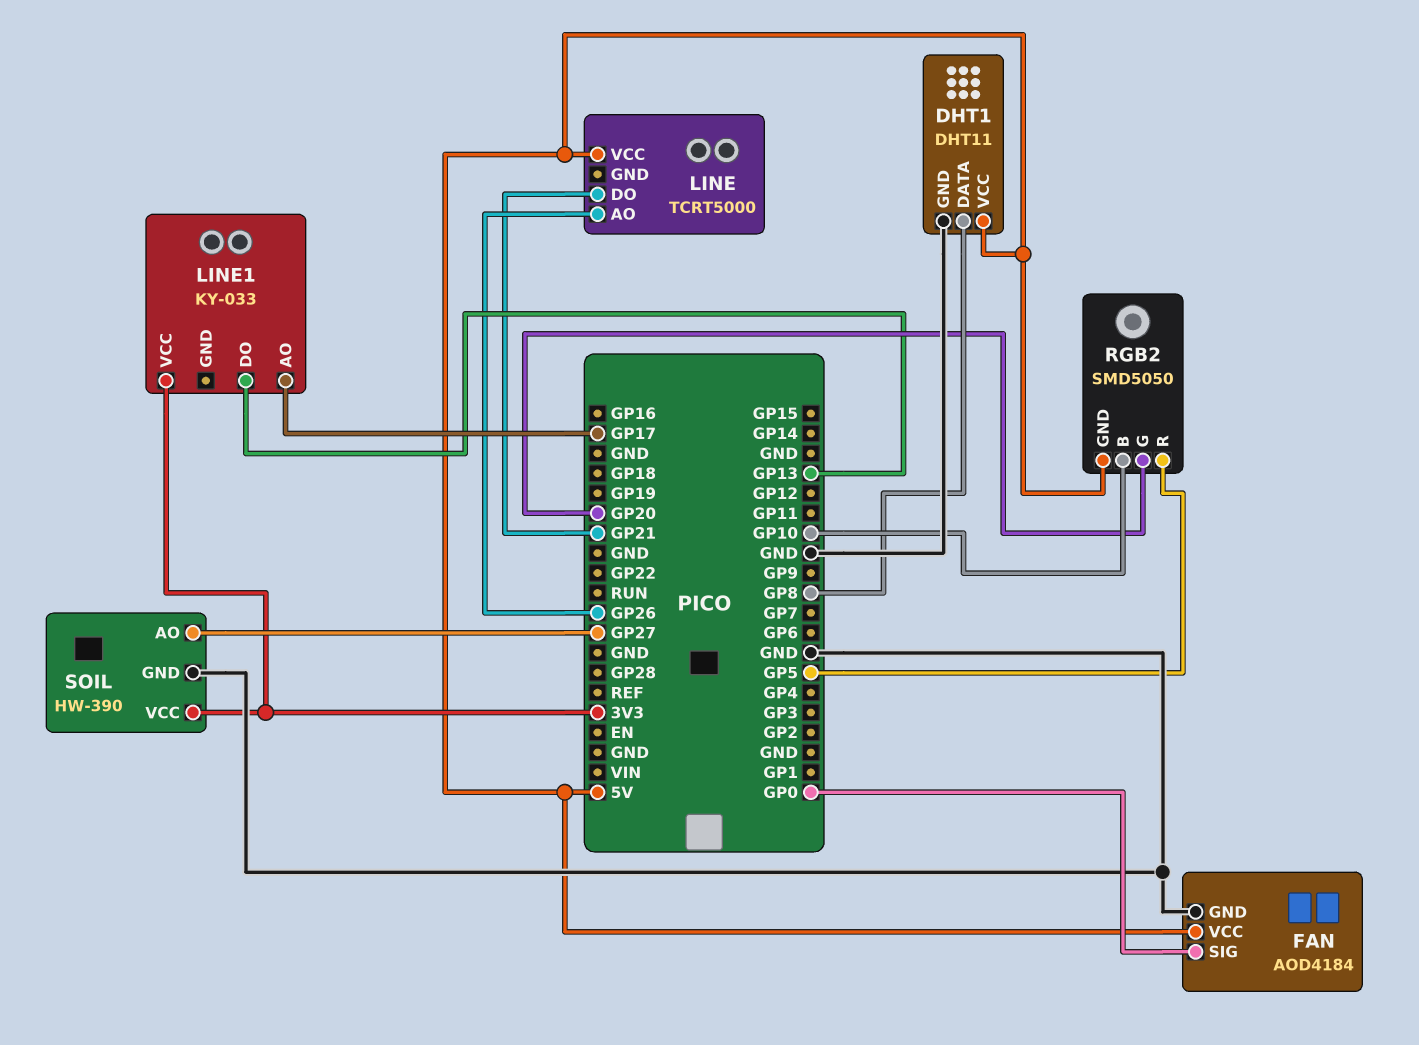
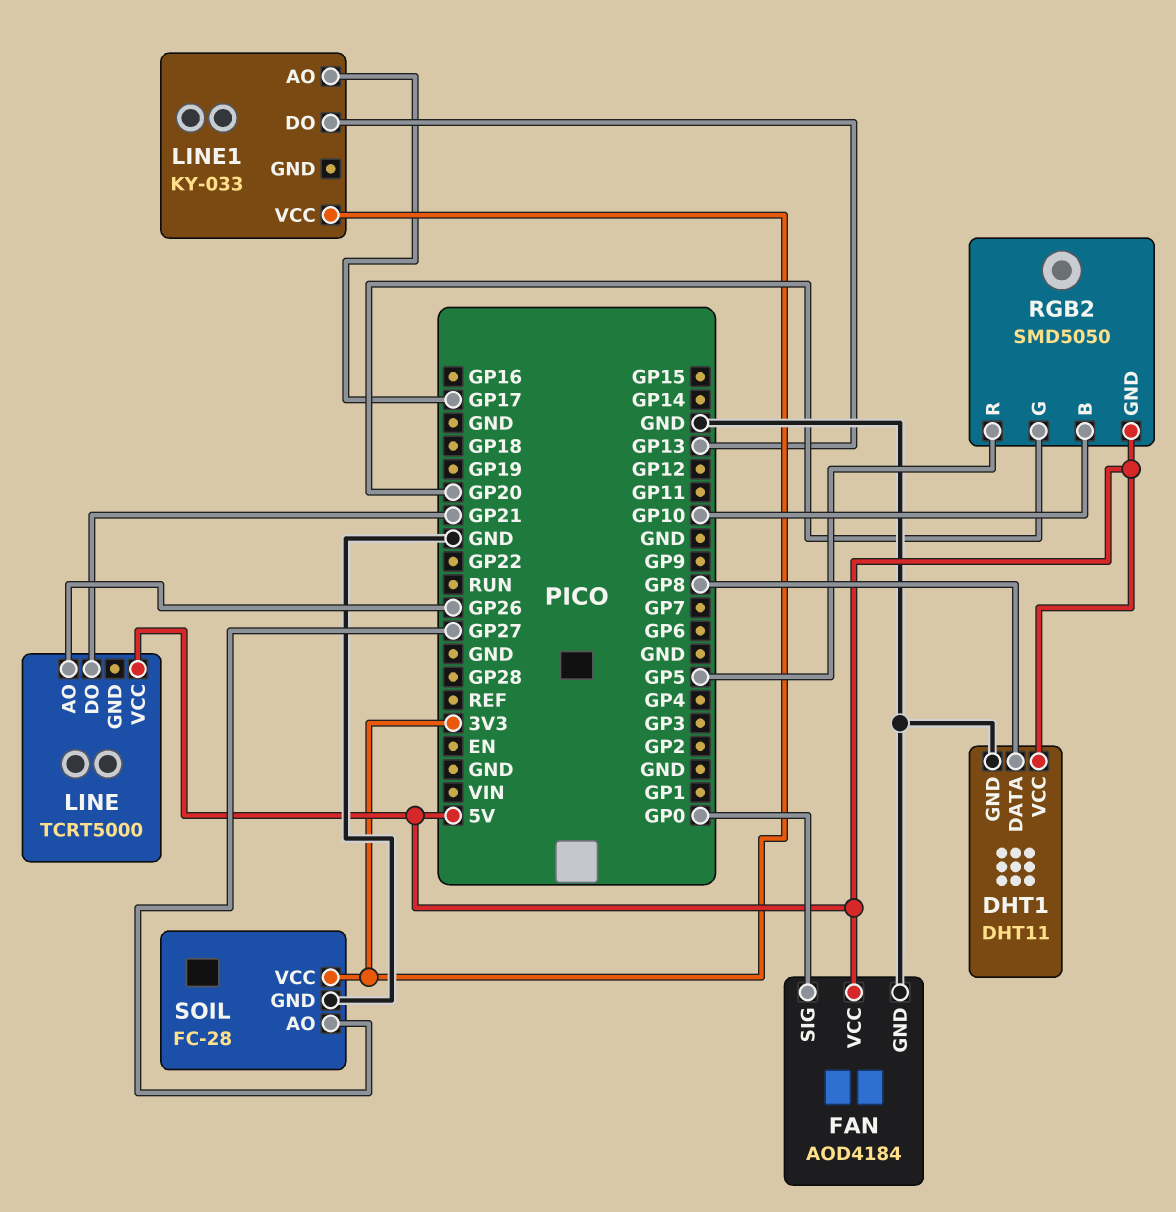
SOIL: HW-390 -> FC-28

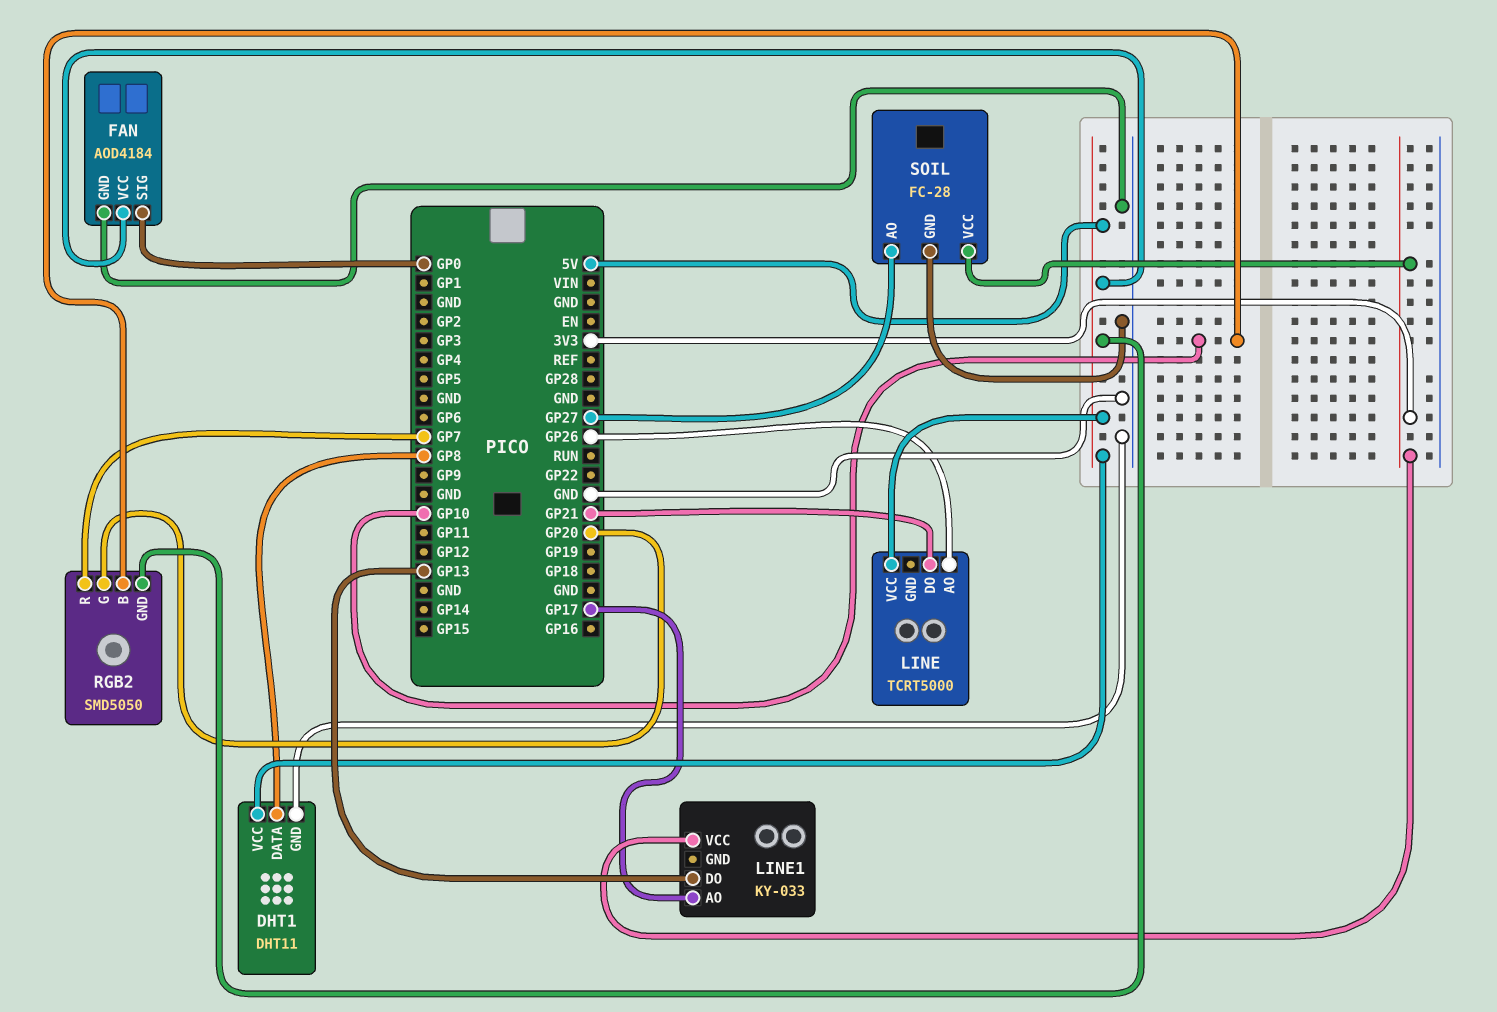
RGB2 pin R: GP5 -> GP7

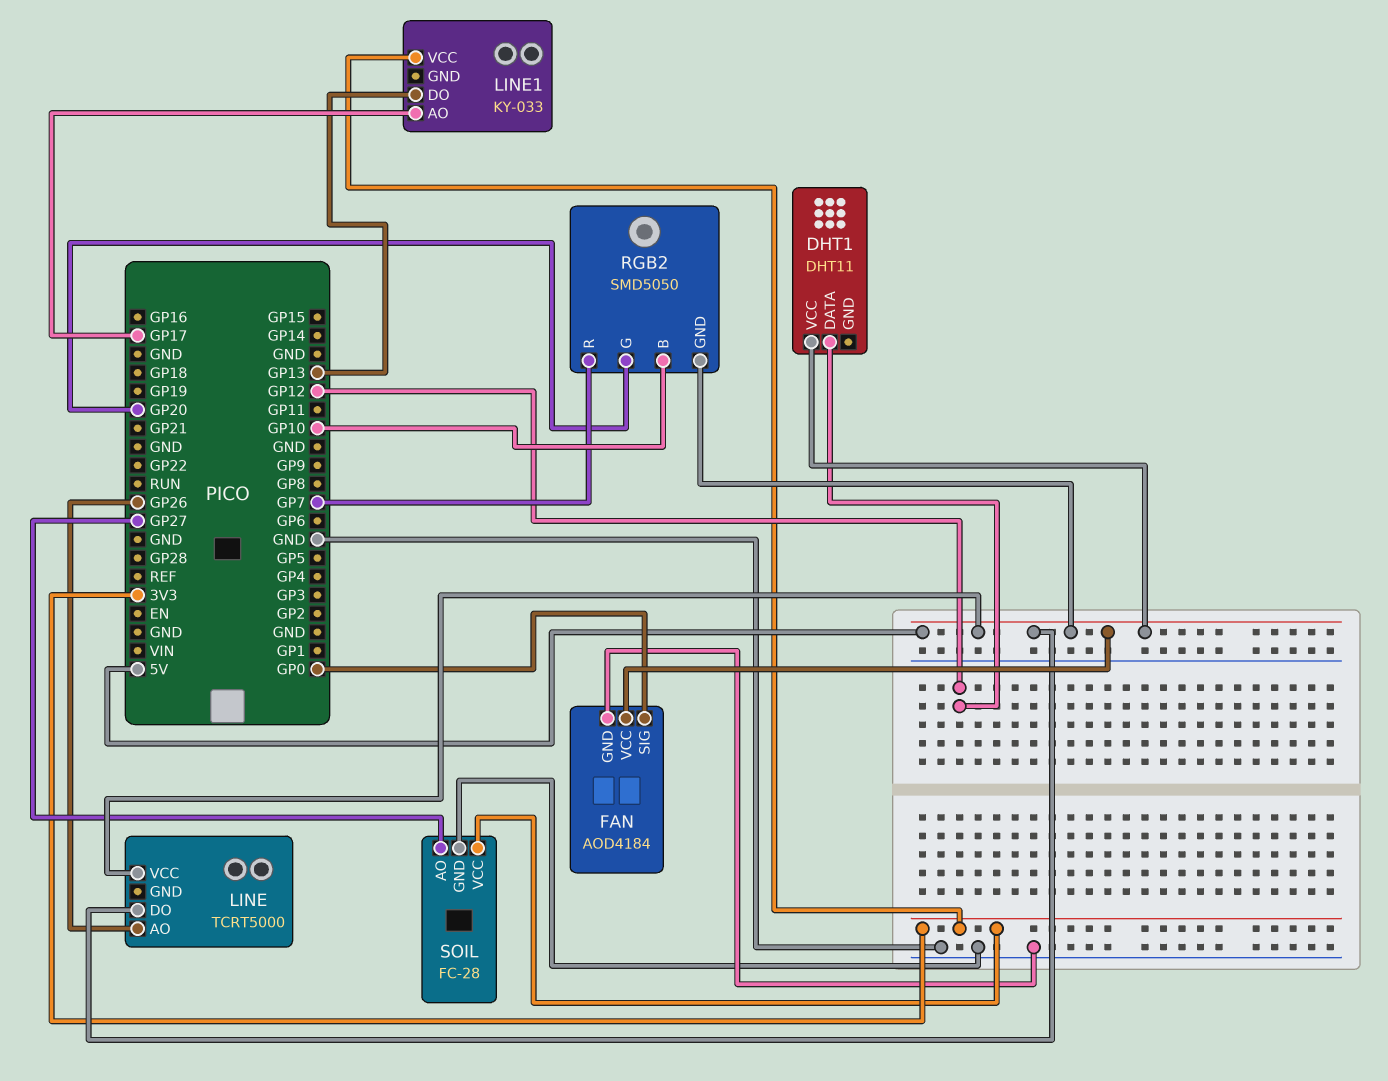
DHT1 pin DATA: GP8 -> GP12
DHT1 pin GND: GND -> none
LINE pin DO: GP21 -> 5V

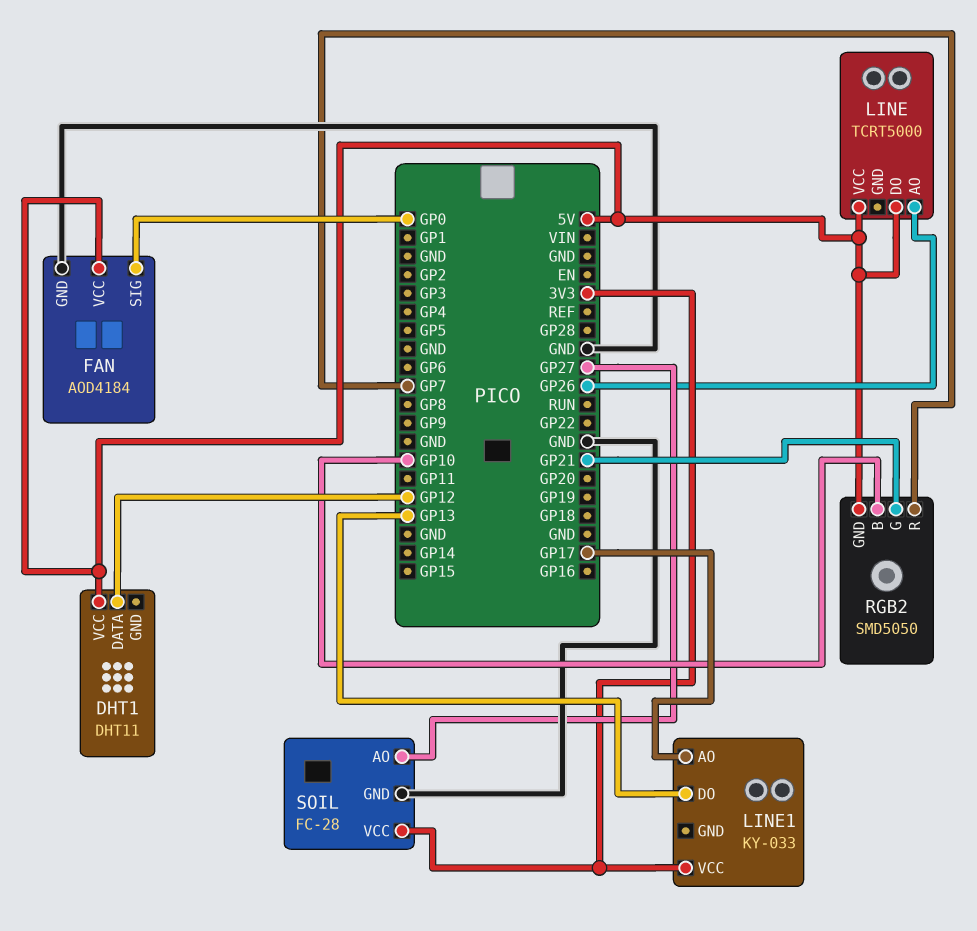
RGB2 pin G: GP20 -> GP21

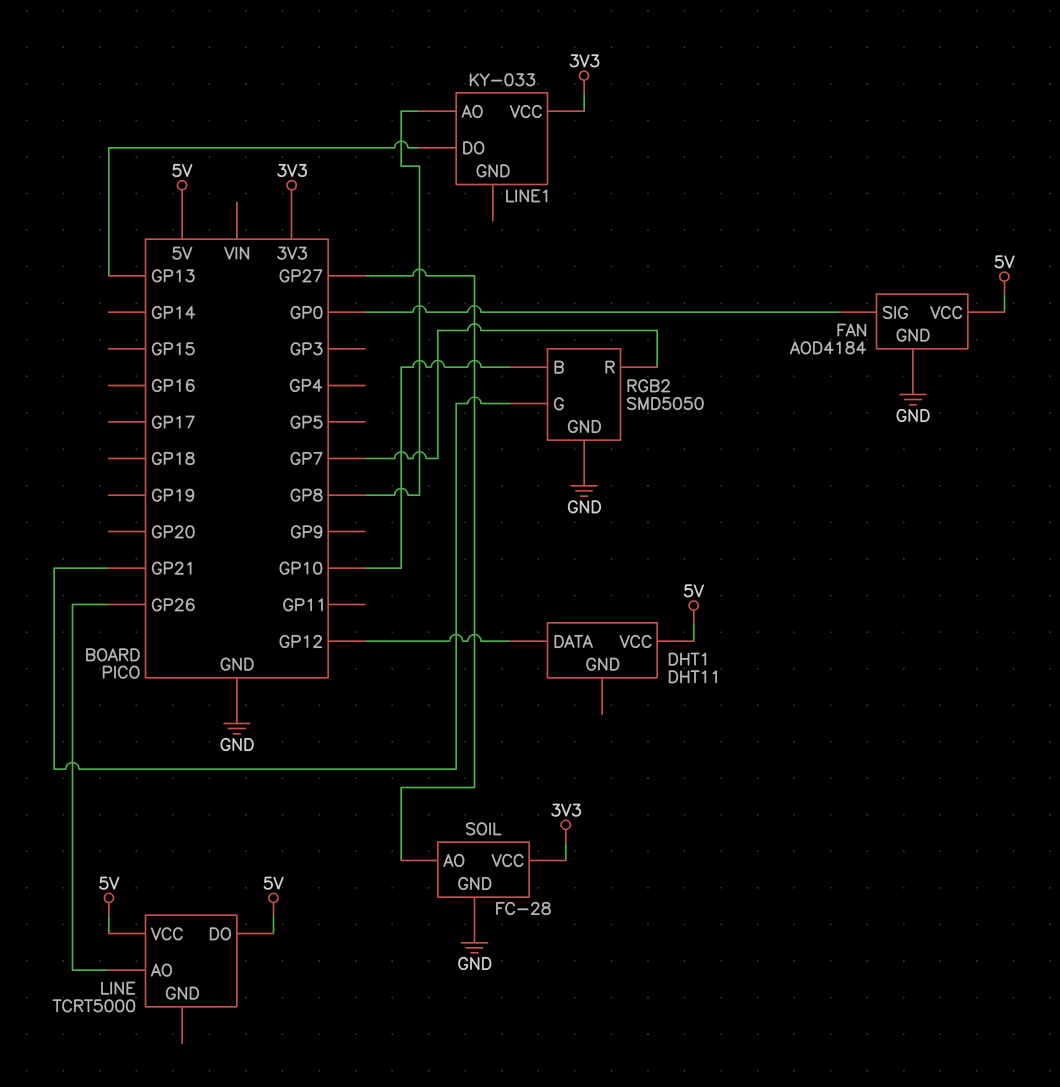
LINE1 pin AO: GP17 -> GP8
RGB2 pin GND: 5V -> GND

